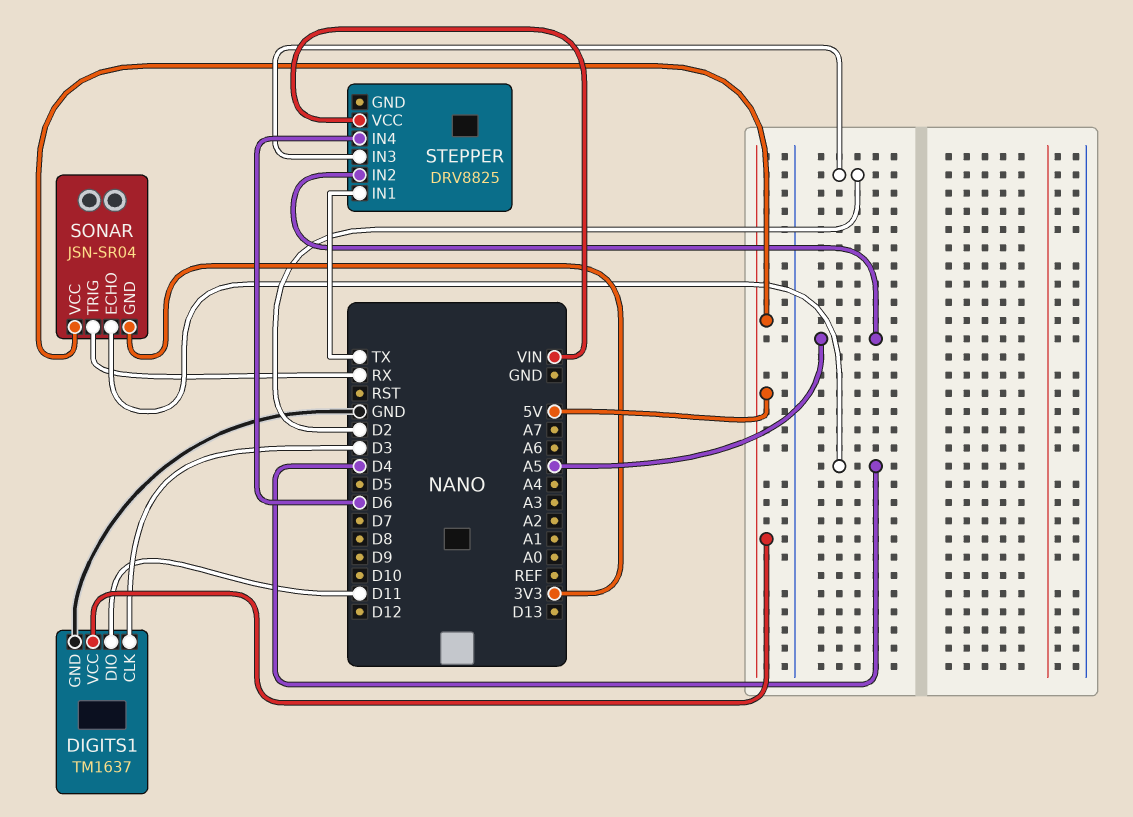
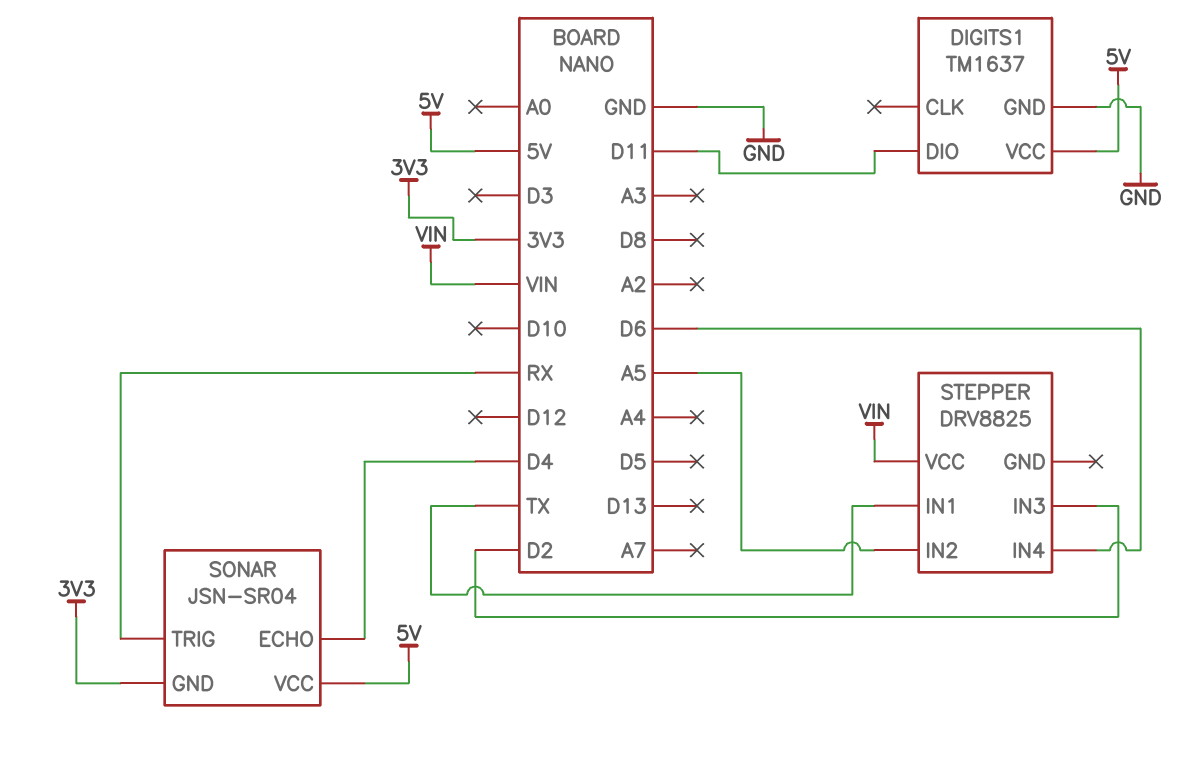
DIGITS1 pin CLK: D3 -> none

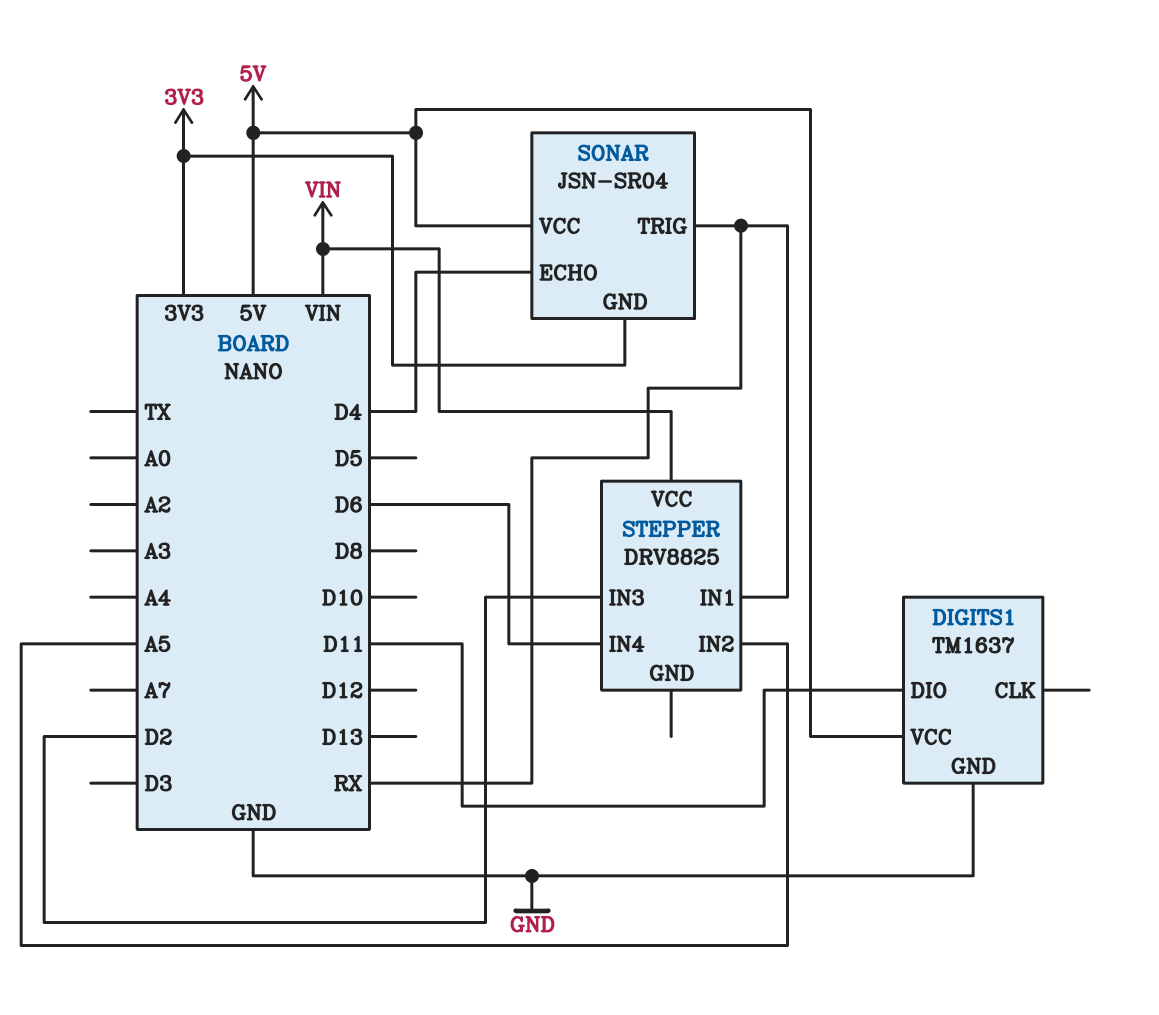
STEPPER pin IN1: TX -> RX

